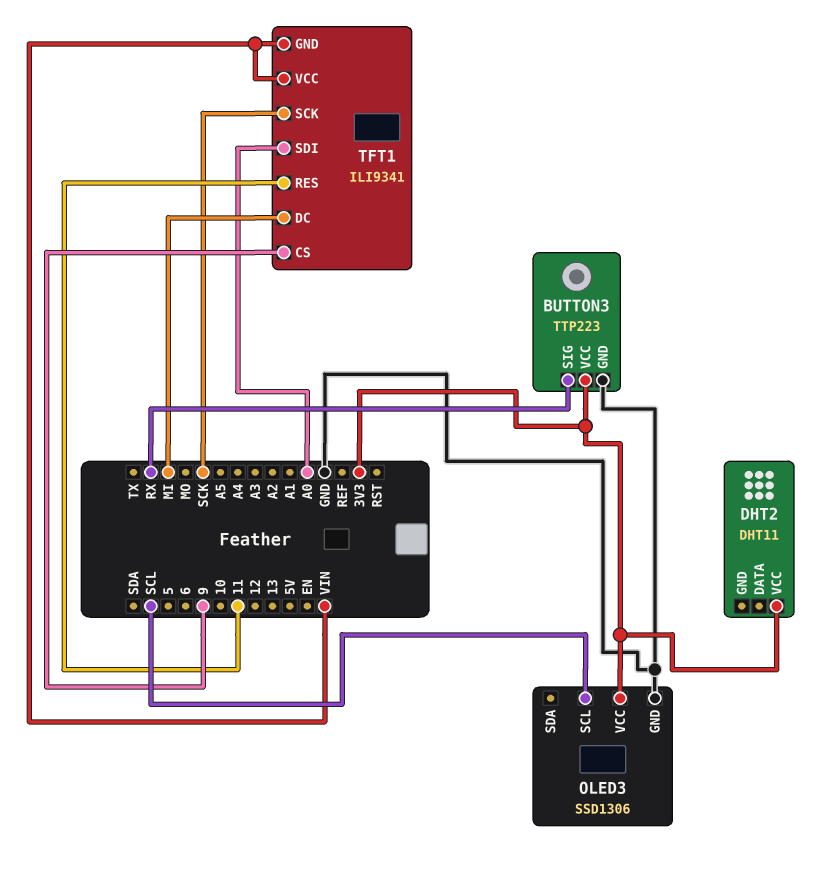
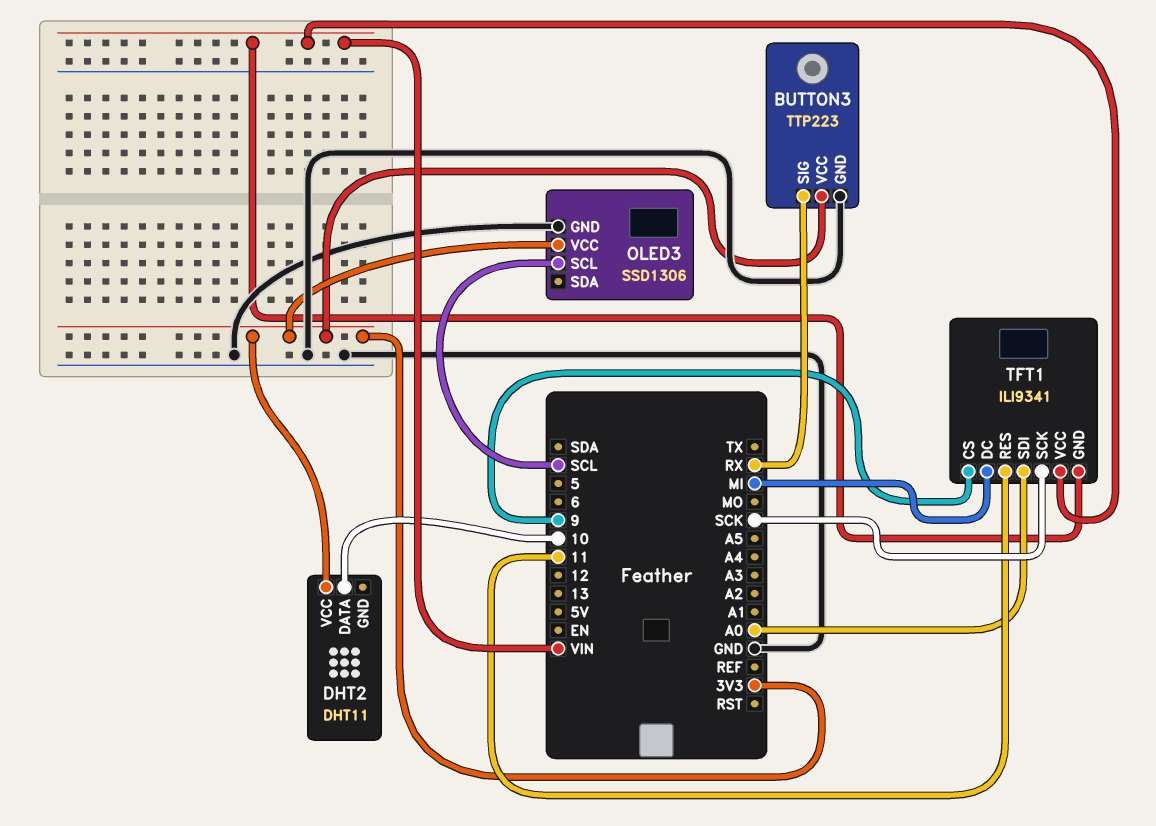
DHT2 pin DATA: none -> 10

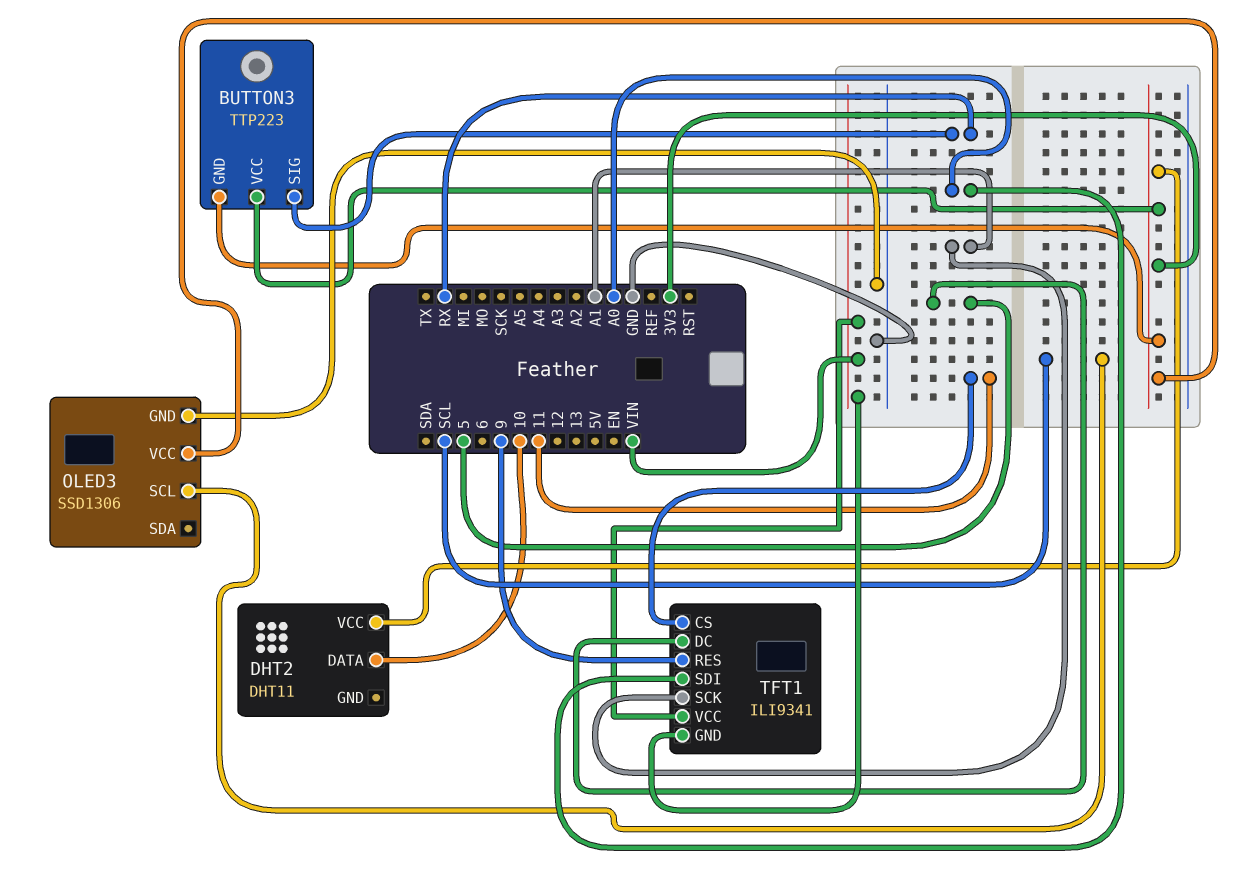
BUTTON3 pin GND: GND -> 3V3
TFT1 pin CS: 9 -> 11
TFT1 pin DC: MI -> 5
TFT1 pin RES: 11 -> 9
TFT1 pin SCK: SCK -> A1

